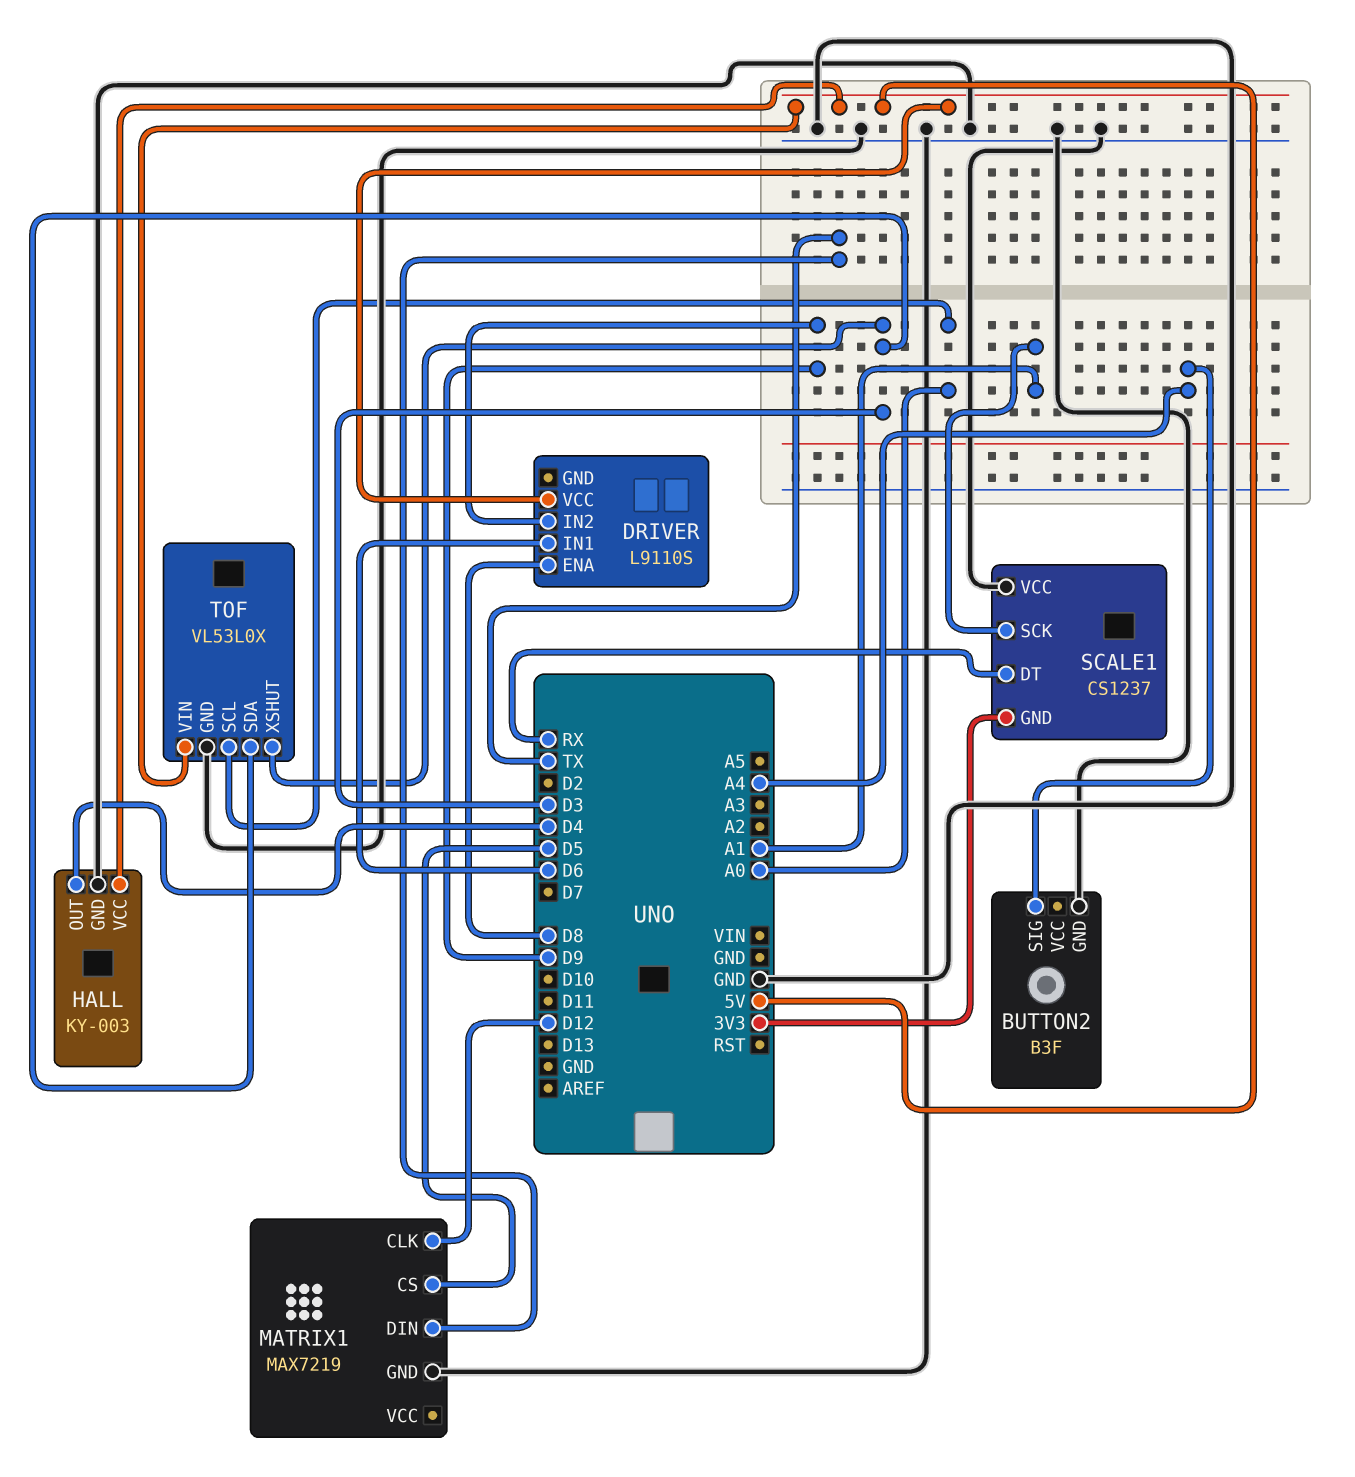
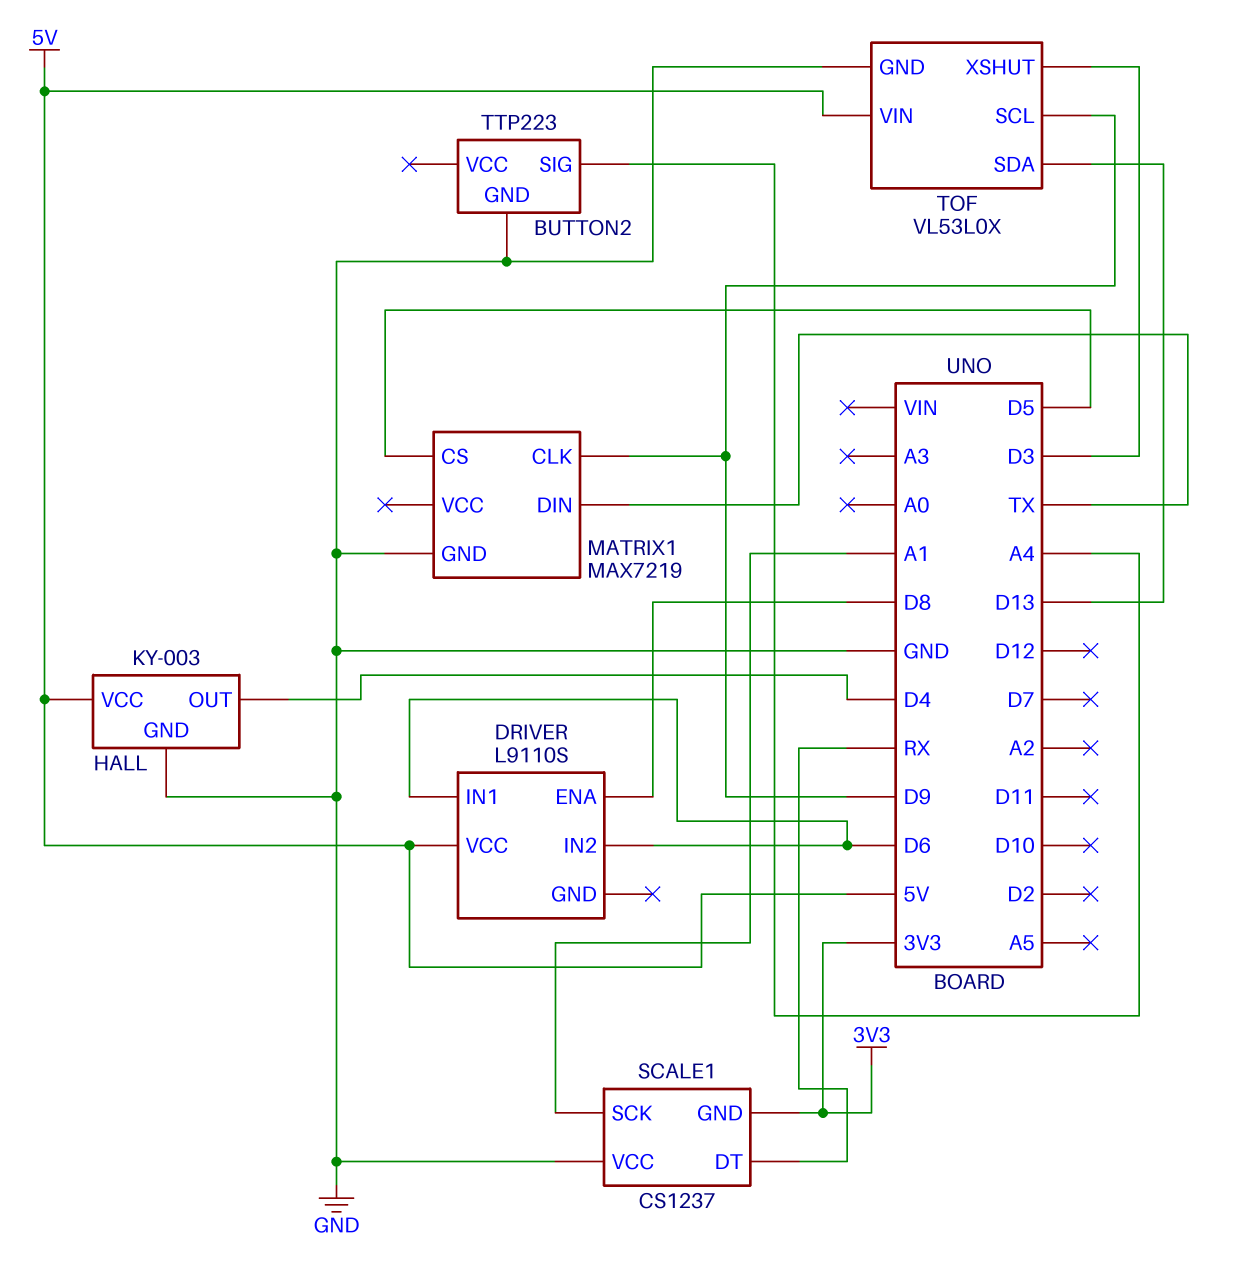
BUTTON2: B3F -> TTP223
DRIVER pin IN2: D9 -> D6
MATRIX1 pin CLK: D12 -> D9
TOF pin SCL: A0 -> D9
TOF pin SDA: D3 -> D13

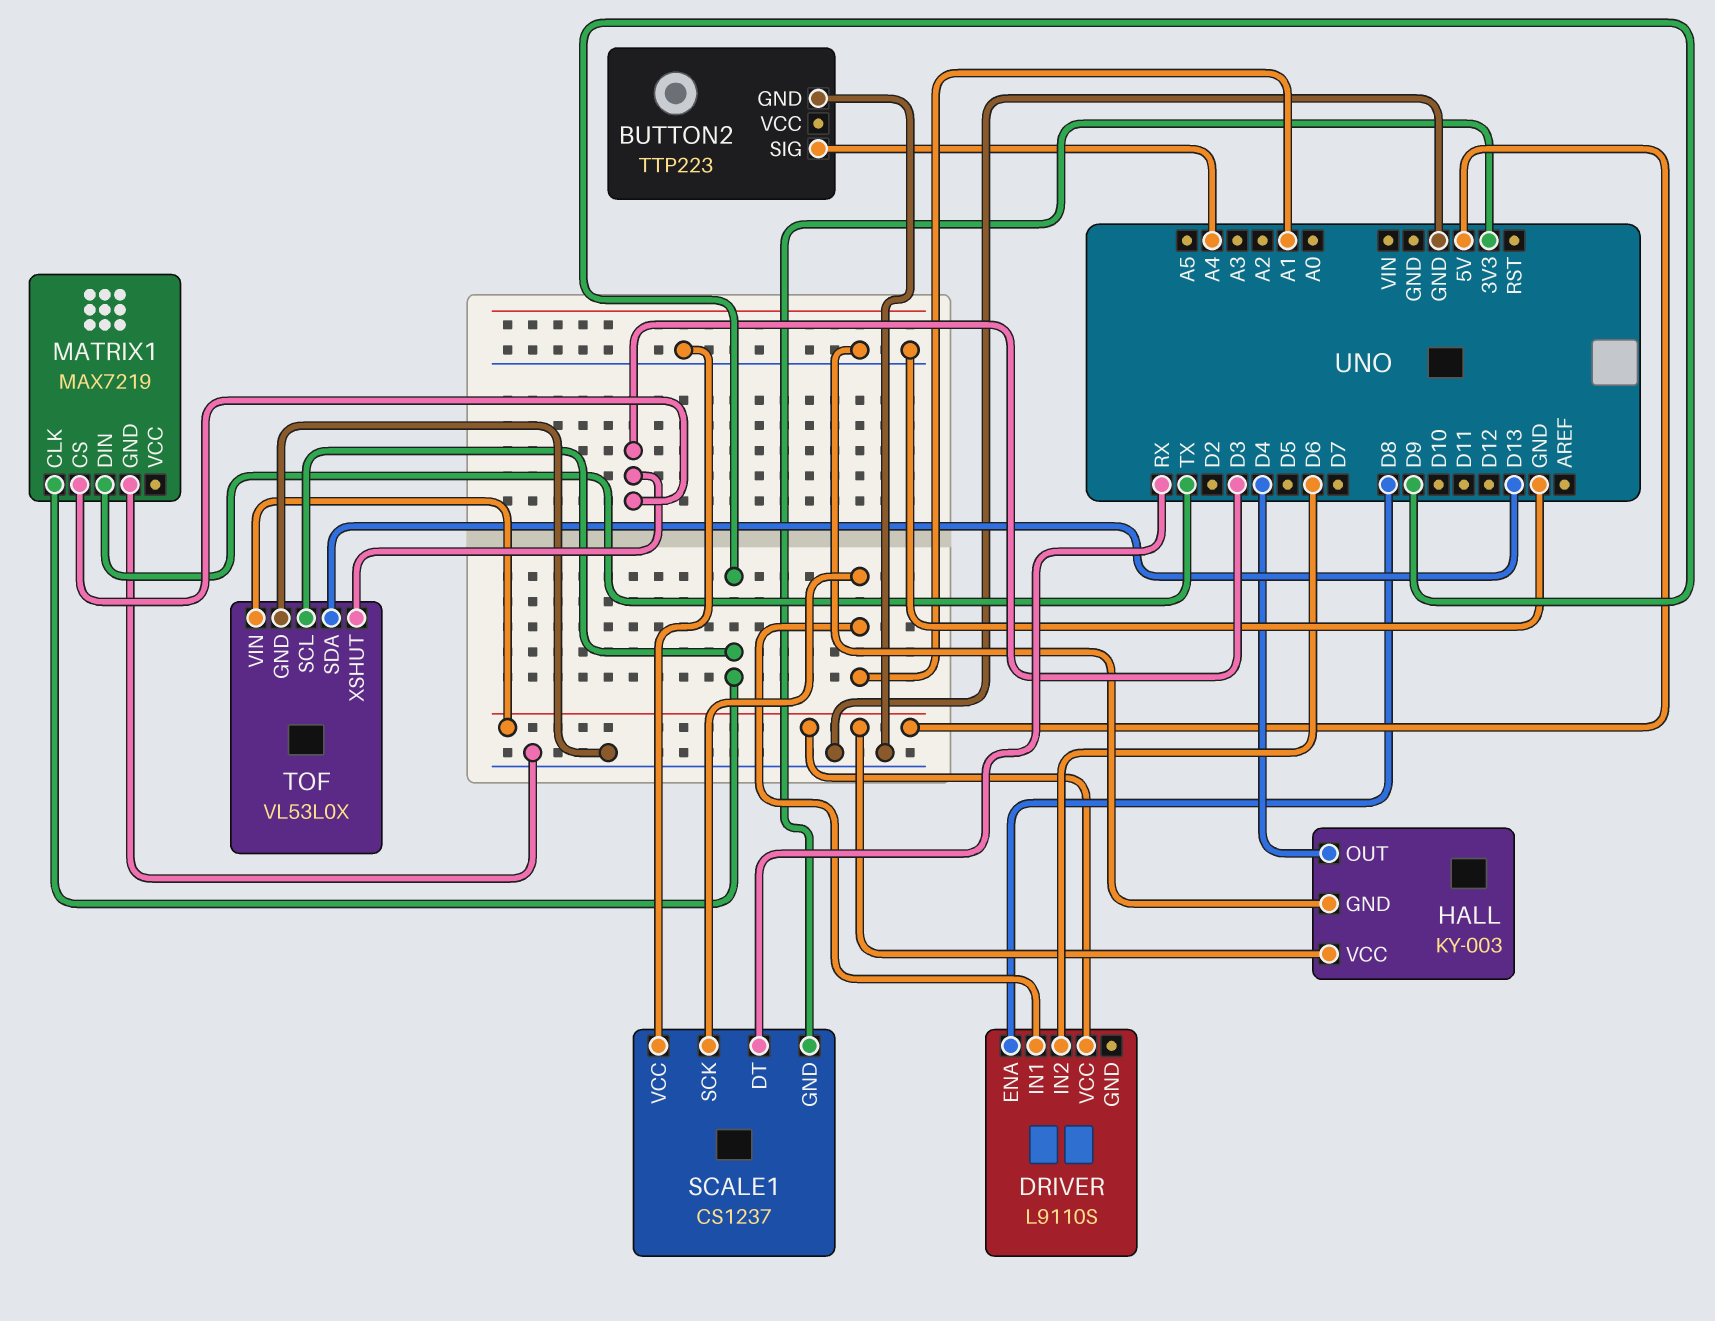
DRIVER pin IN1: D6 -> A1
MATRIX1 pin CS: D5 -> D3

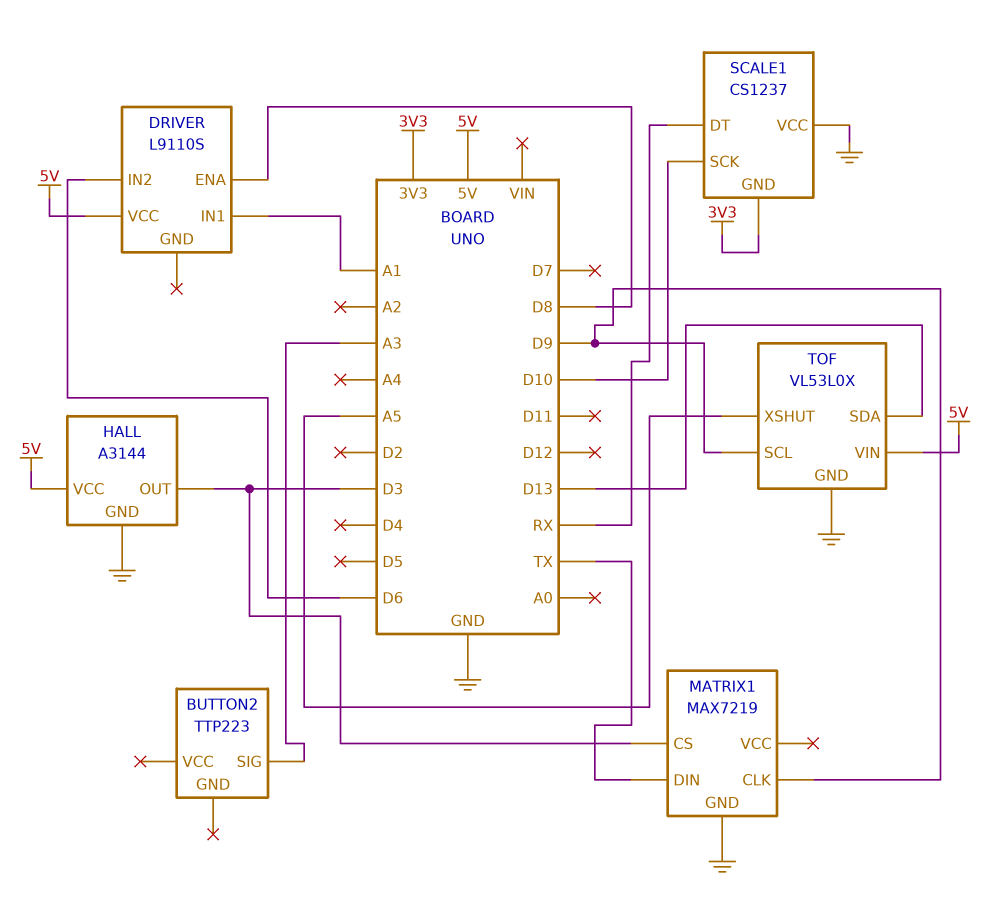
BUTTON2 pin GND: GND -> none
BUTTON2 pin SIG: A4 -> A3
HALL: KY-003 -> A3144
HALL pin OUT: D4 -> D3
SCALE1 pin SCK: A1 -> D10
TOF pin XSHUT: D3 -> A5

